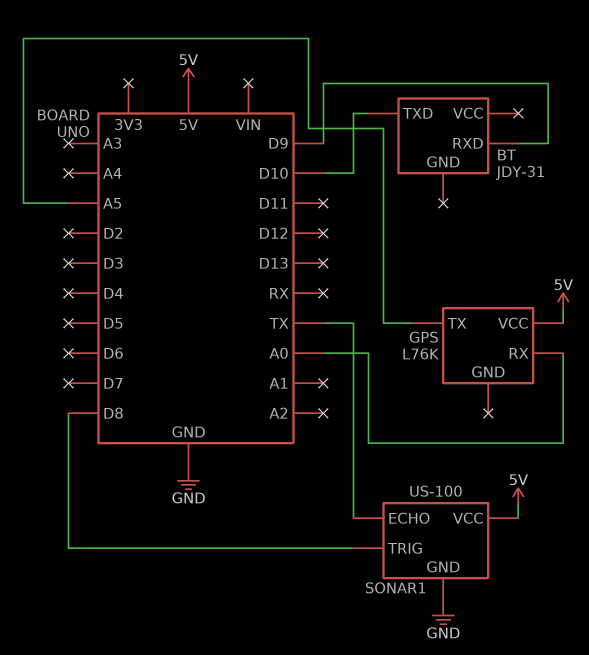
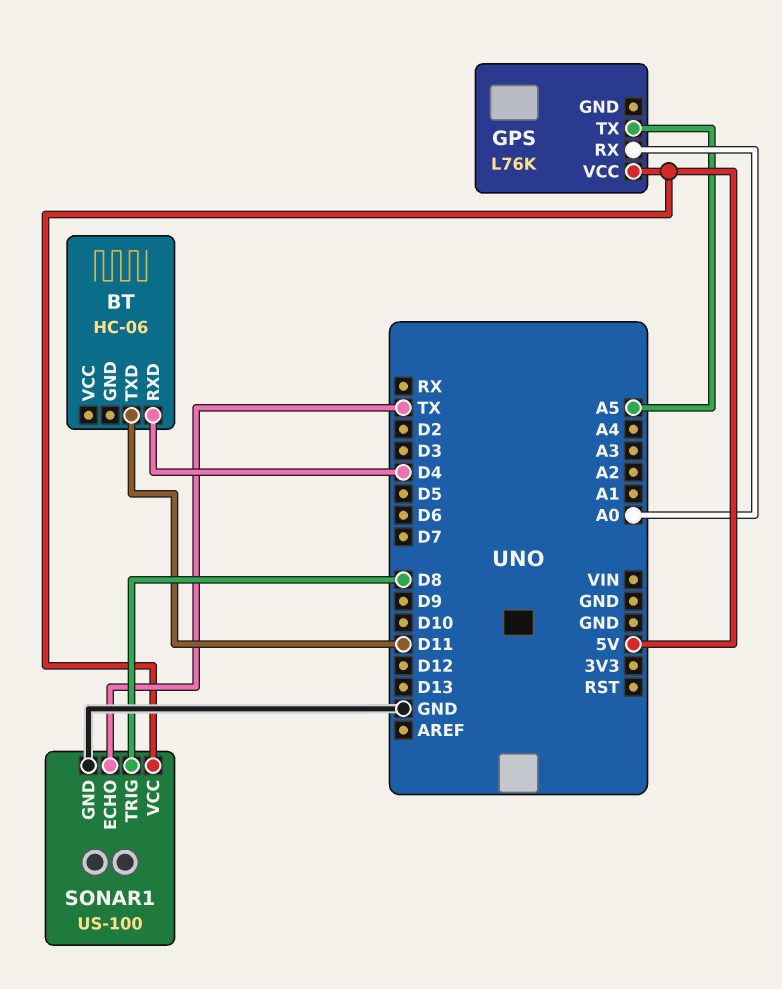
BT: JDY-31 -> HC-06
BT pin RXD: D9 -> D4
BT pin TXD: D10 -> D11

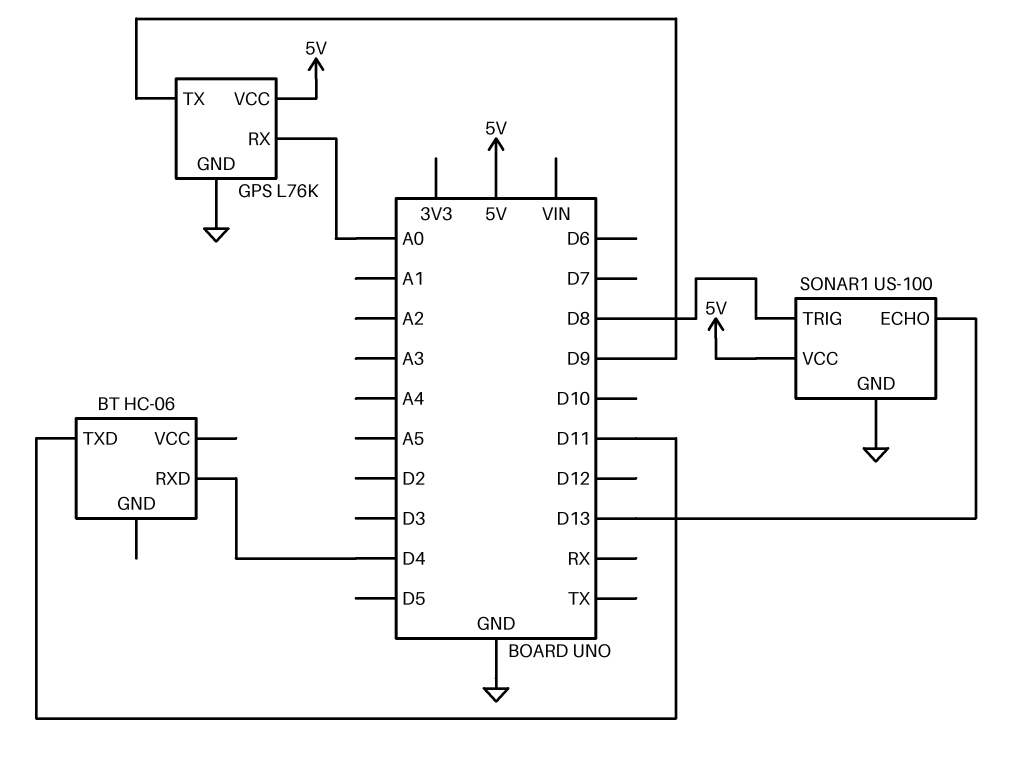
GPS pin GND: none -> GND
GPS pin TX: A5 -> D9
SONAR1 pin ECHO: TX -> D13

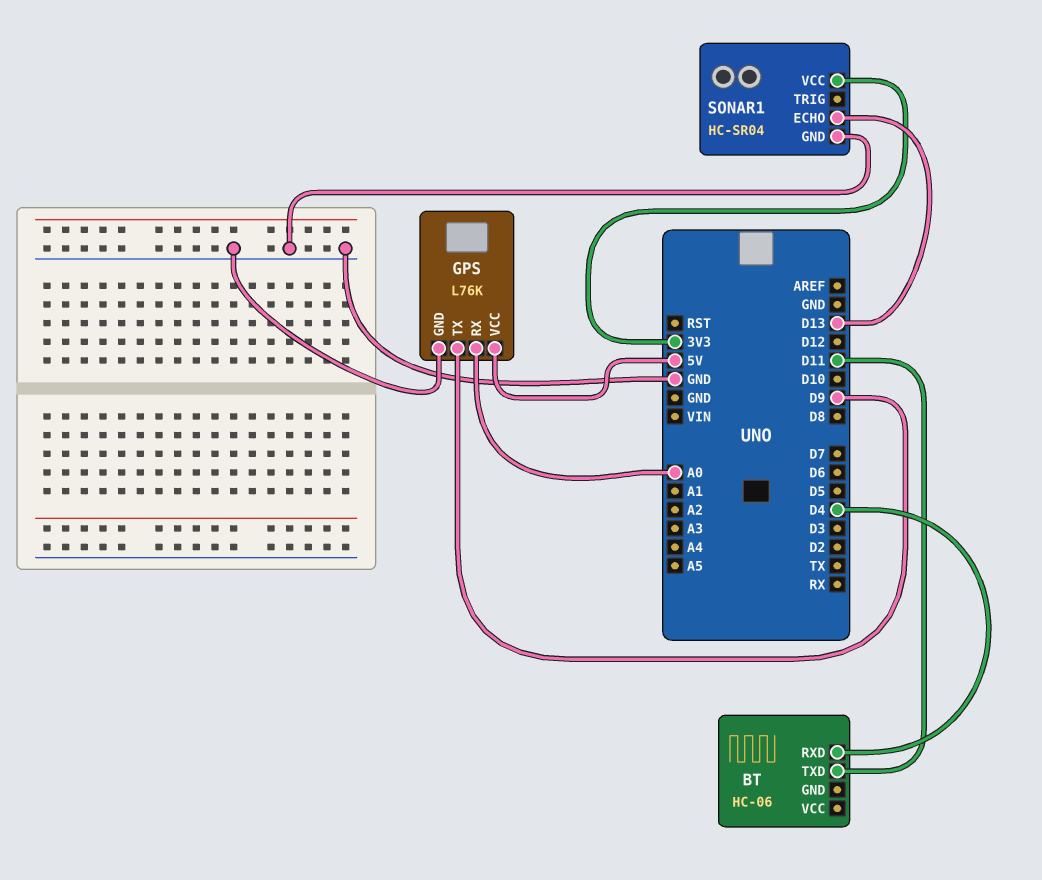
SONAR1: US-100 -> HC-SR04
SONAR1 pin TRIG: D8 -> none
SONAR1 pin VCC: 5V -> 3V3

